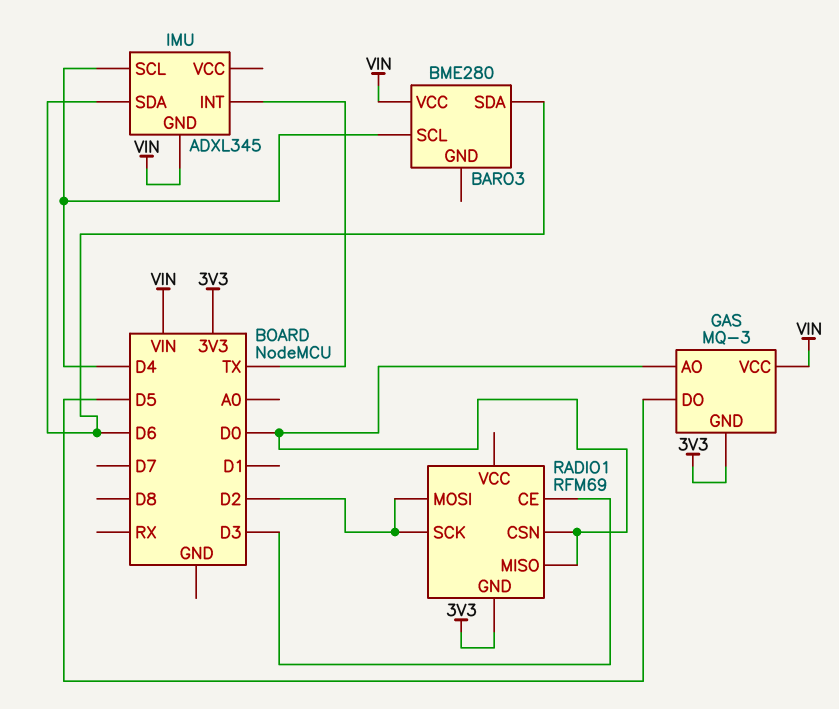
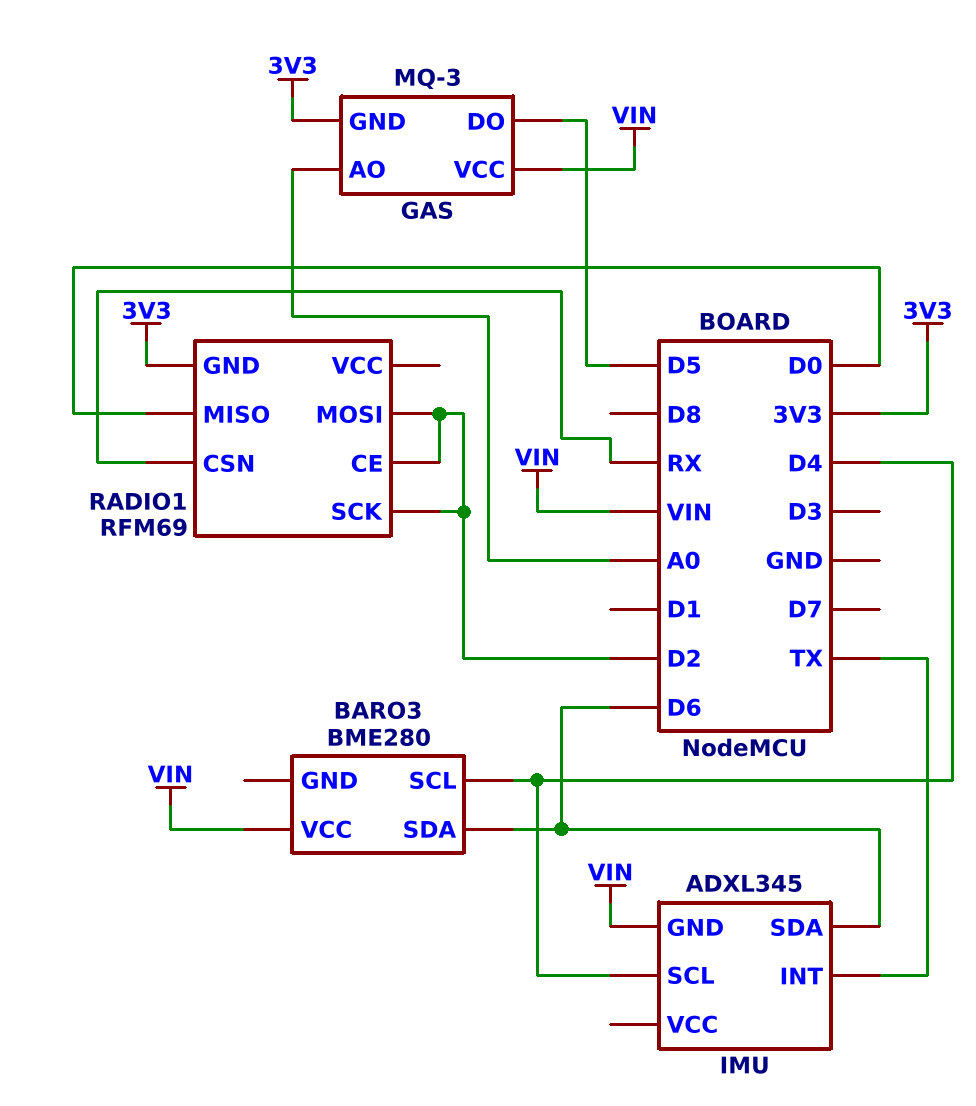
GAS pin AO: D0 -> A0
RADIO1 pin CE: D3 -> D2
RADIO1 pin CSN: D0 -> RX

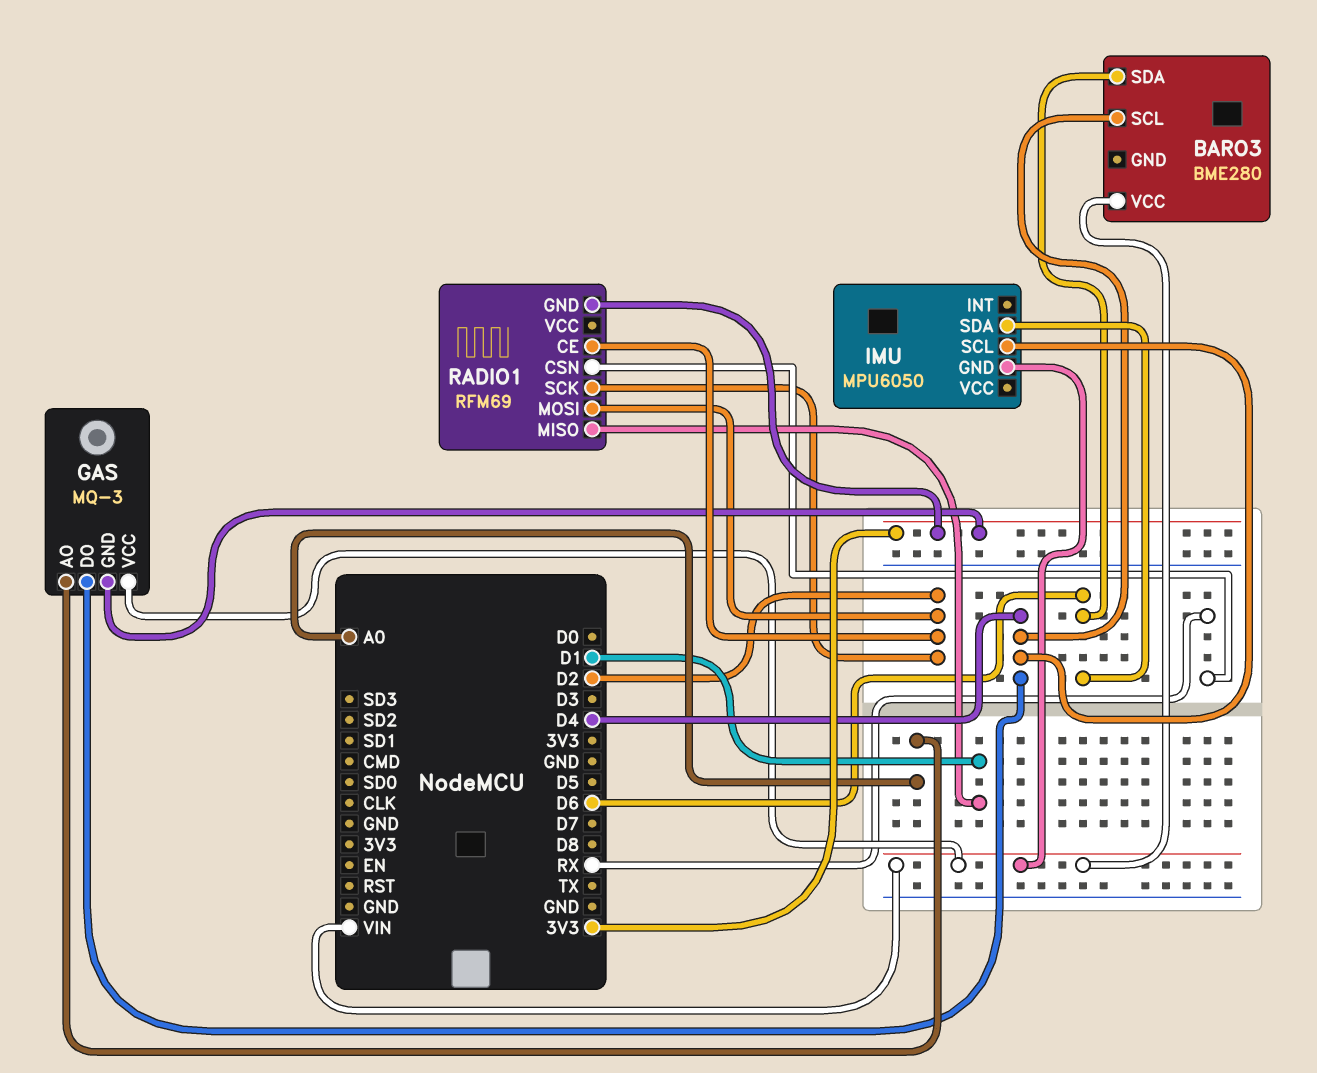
GAS pin DO: D5 -> D4
IMU: ADXL345 -> MPU6050
IMU pin INT: TX -> none
RADIO1 pin MISO: D0 -> D1

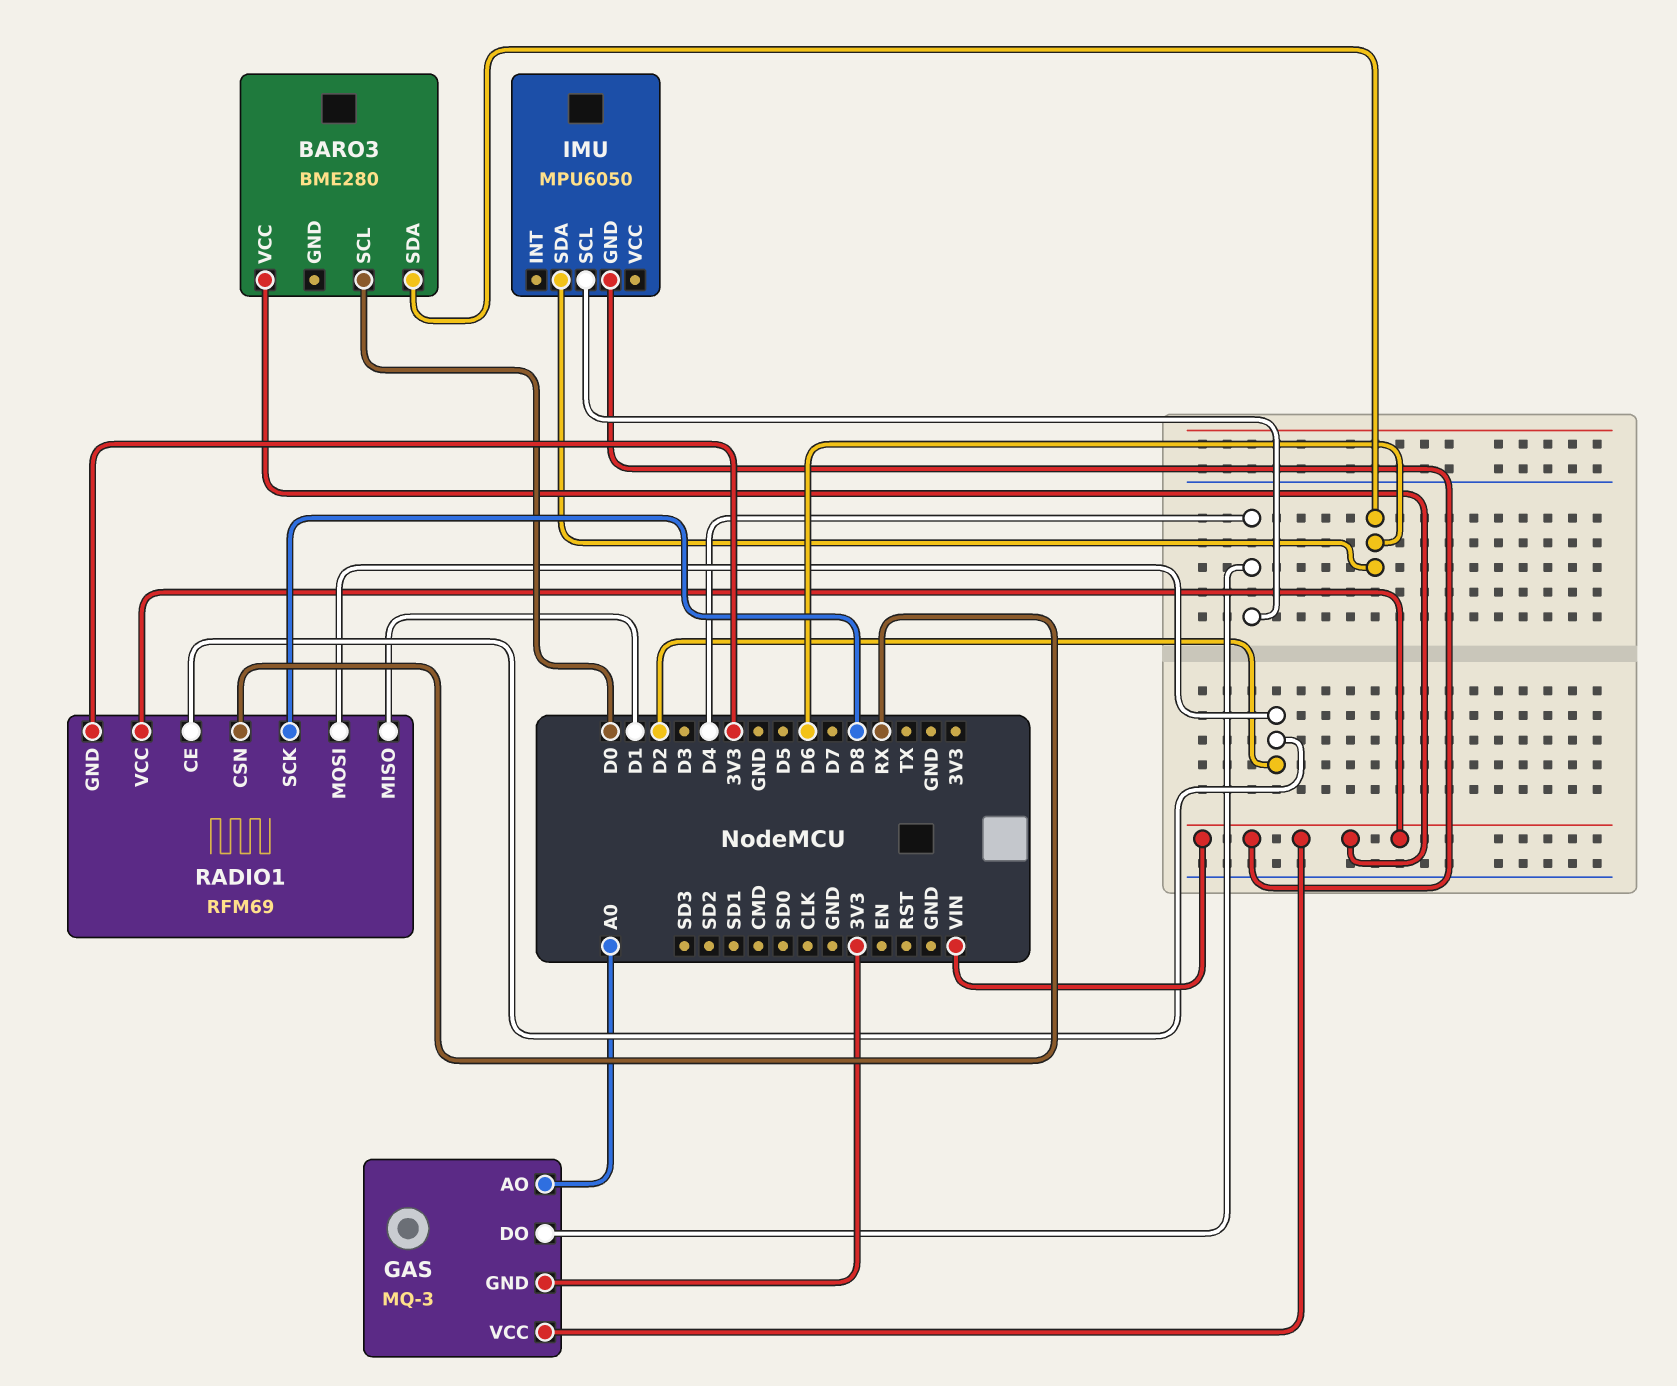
BARO3 pin SCL: D4 -> D0
RADIO1 pin SCK: D2 -> D8
RADIO1 pin VCC: none -> VIN

